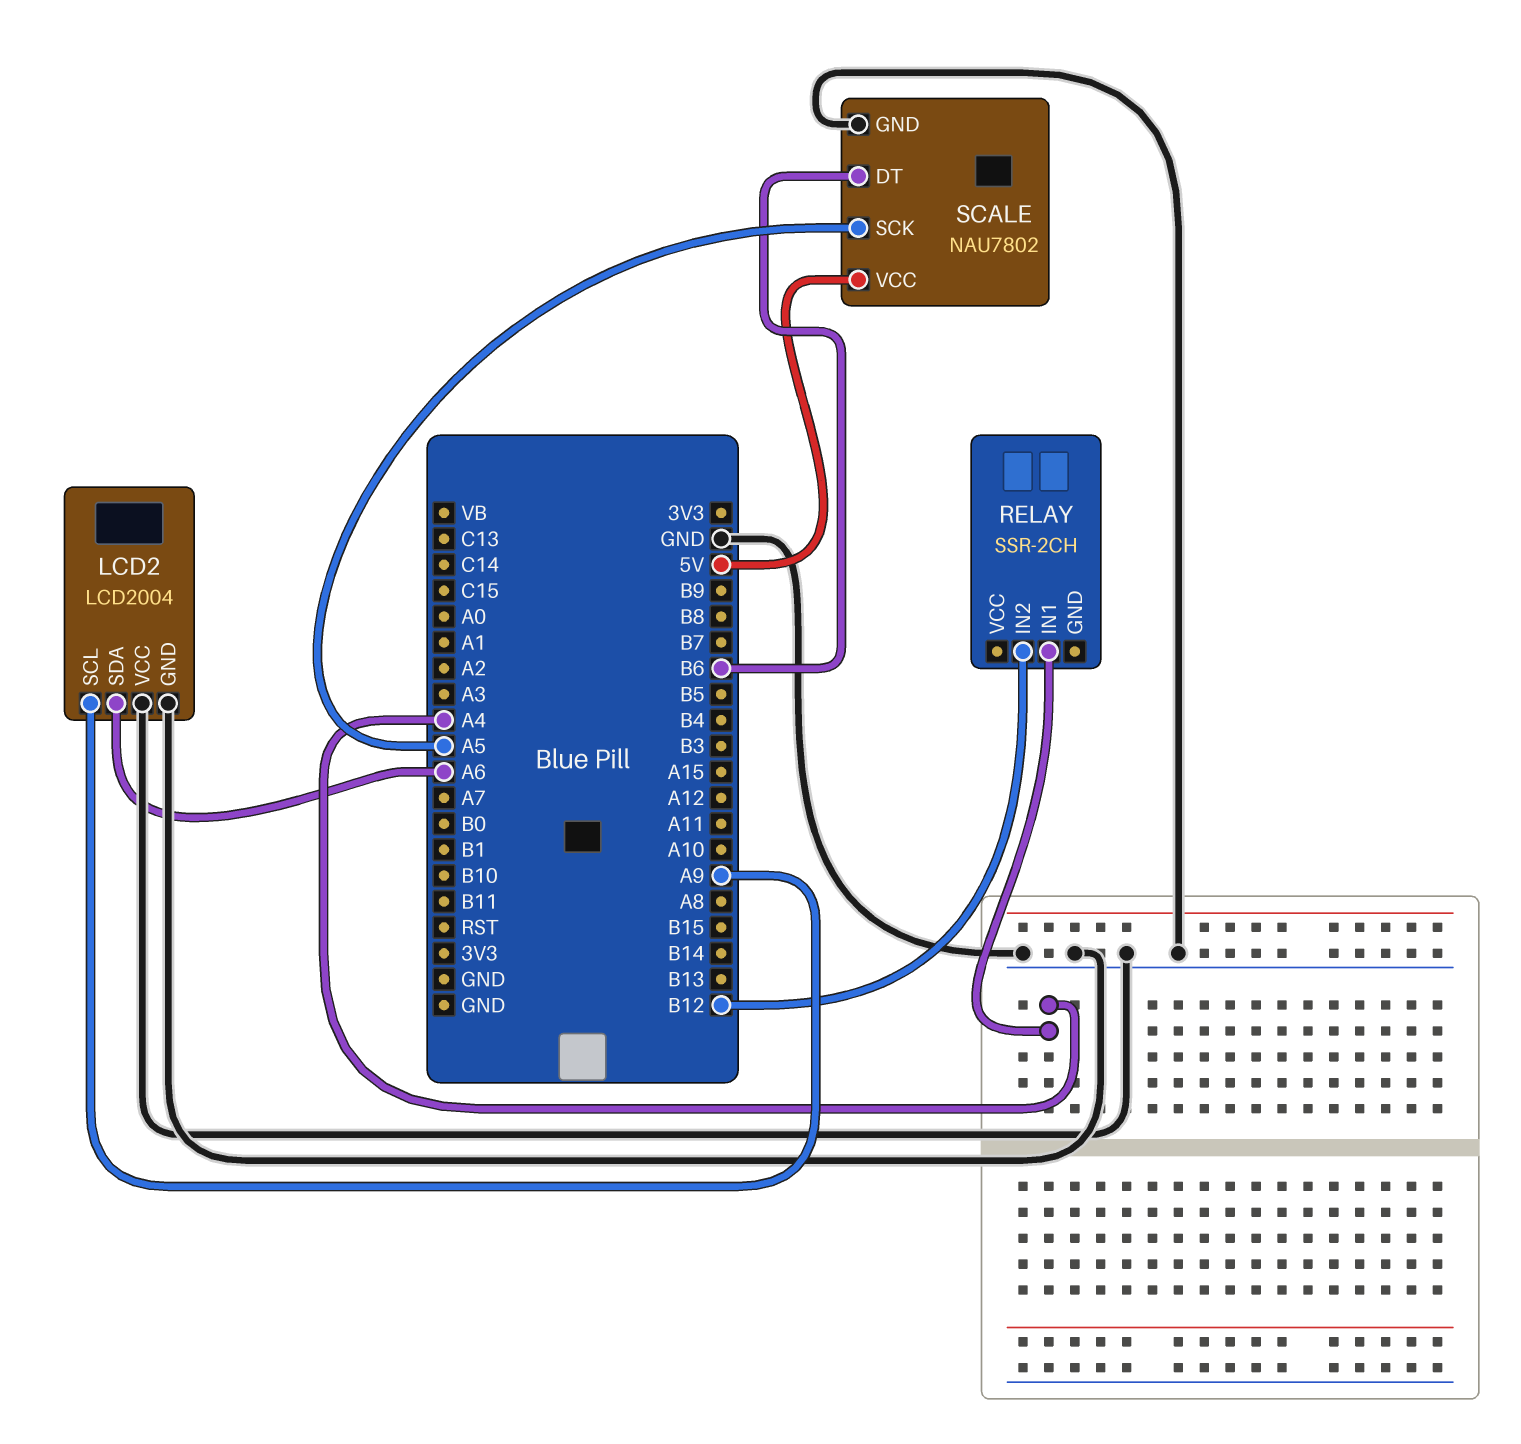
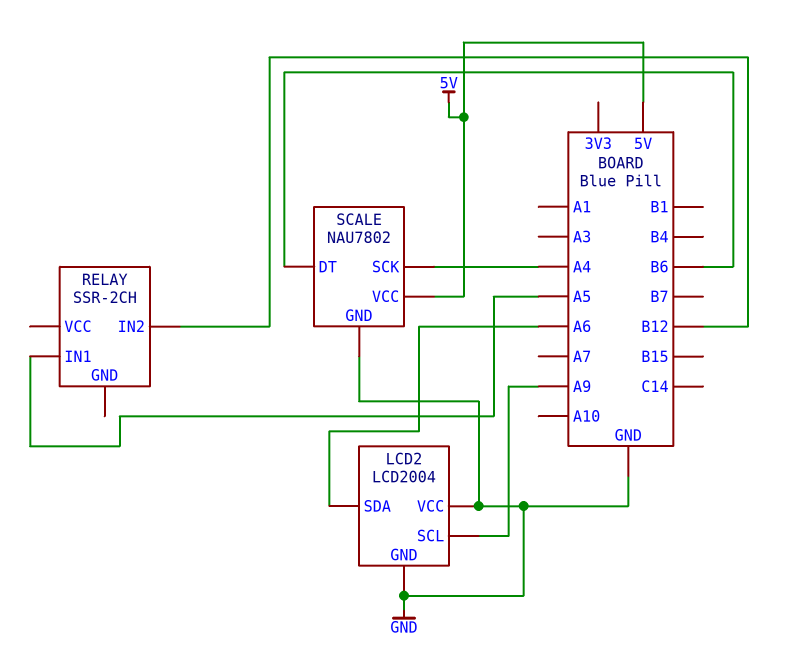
RELAY pin IN1: A4 -> A5
SCALE pin SCK: A5 -> A4

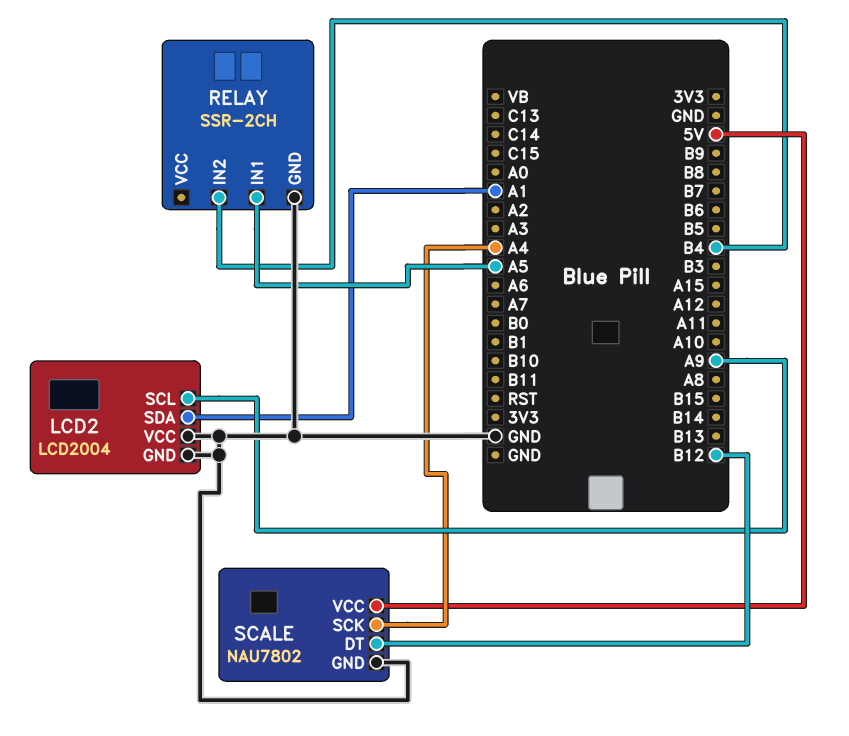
LCD2 pin SDA: A6 -> A1
RELAY pin GND: none -> GND
RELAY pin IN2: B12 -> B4
SCALE pin DT: B6 -> B12

